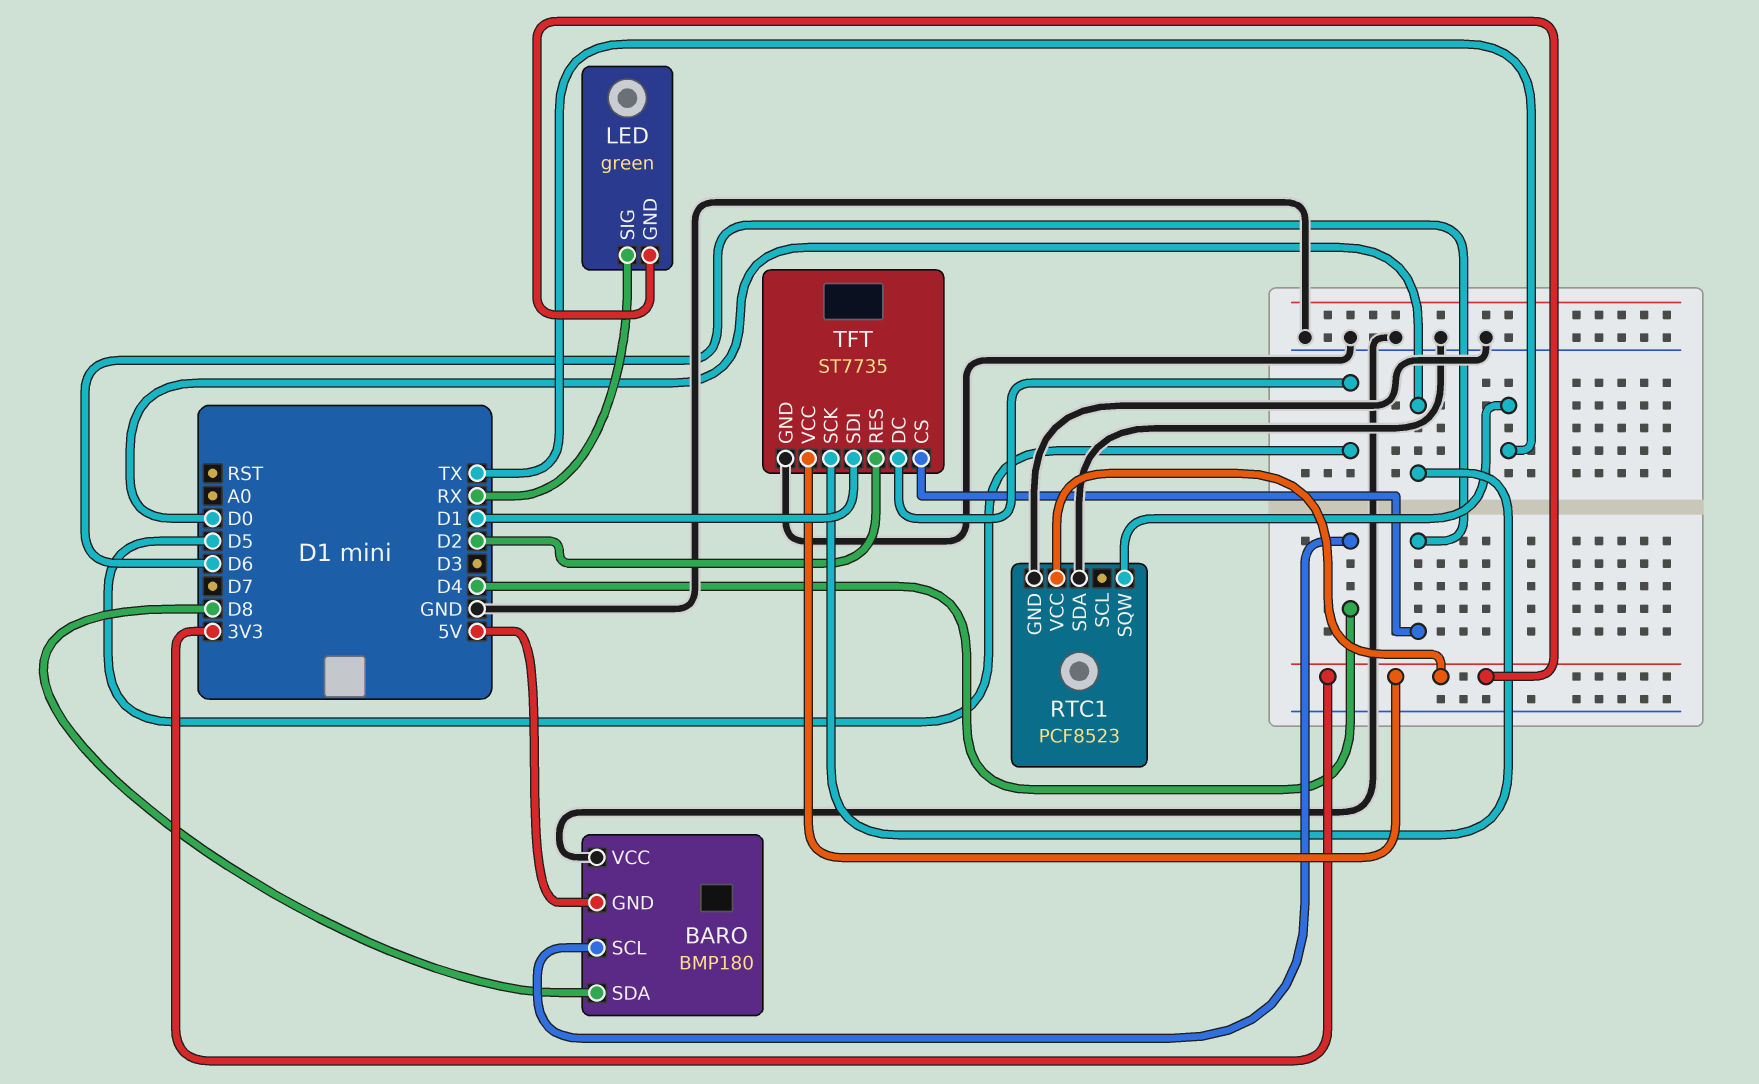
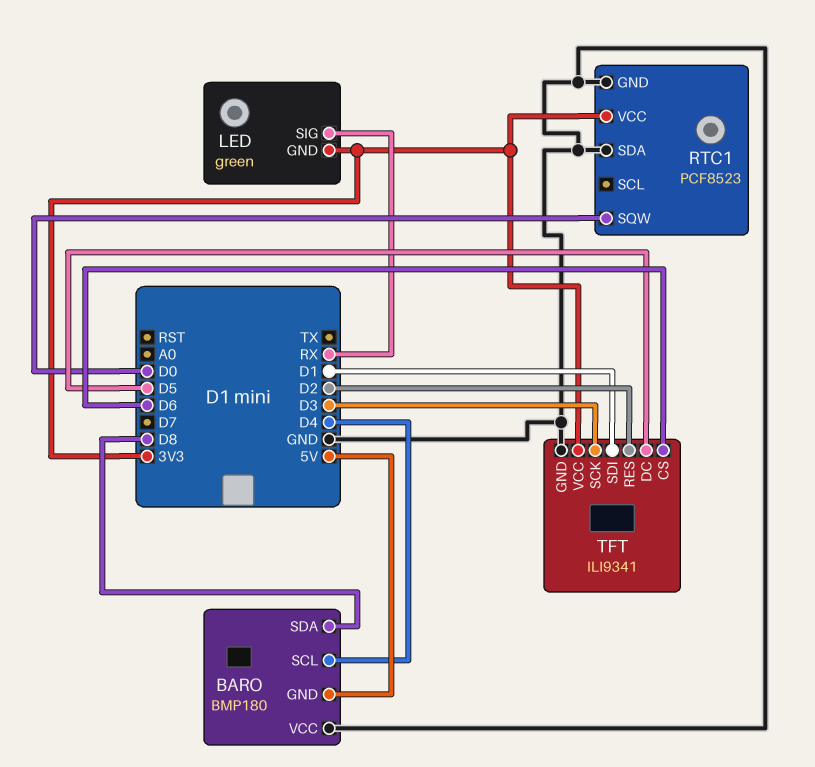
RTC1 pin SQW: TX -> D0
TFT: ST7735 -> ILI9341
TFT pin SCK: D0 -> D3

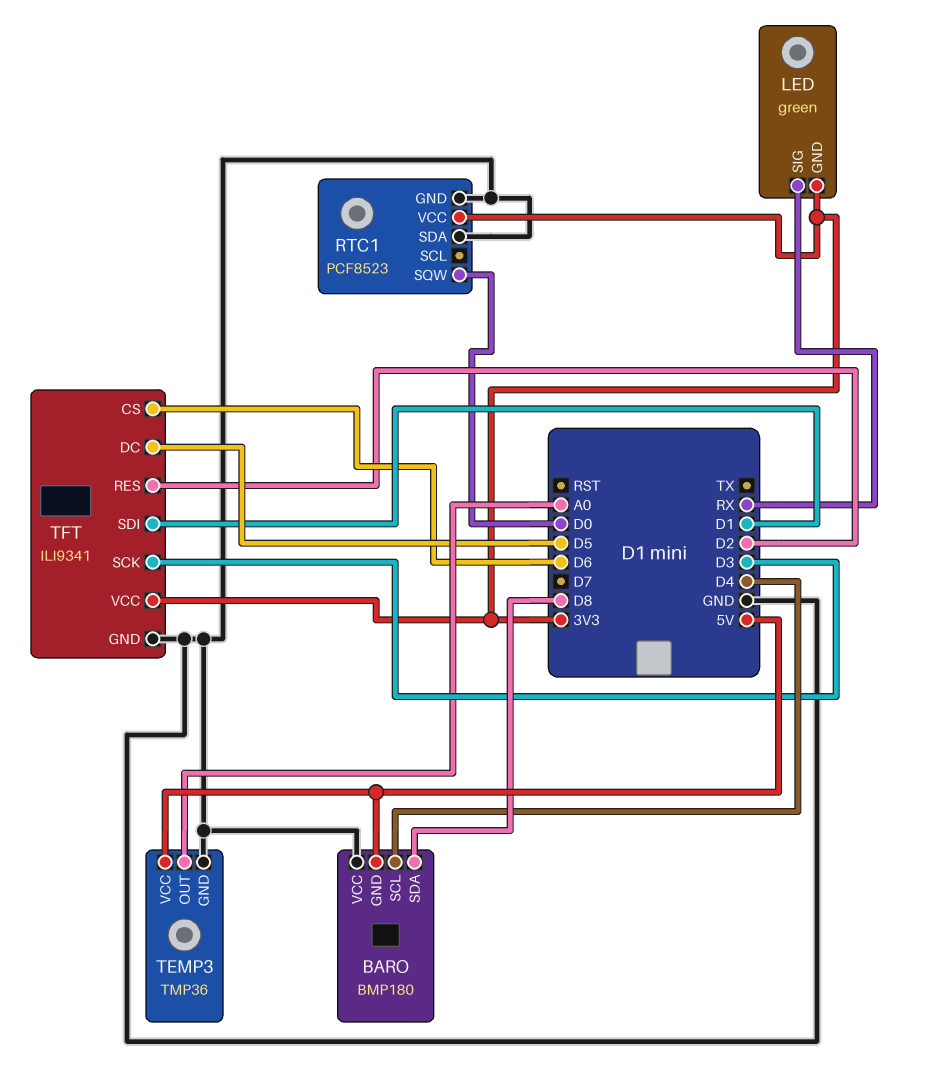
TEMP3: none -> TMP36
TEMP3 pin GND: none -> GND
TEMP3 pin OUT: none -> A0
TEMP3 pin VCC: none -> 5V

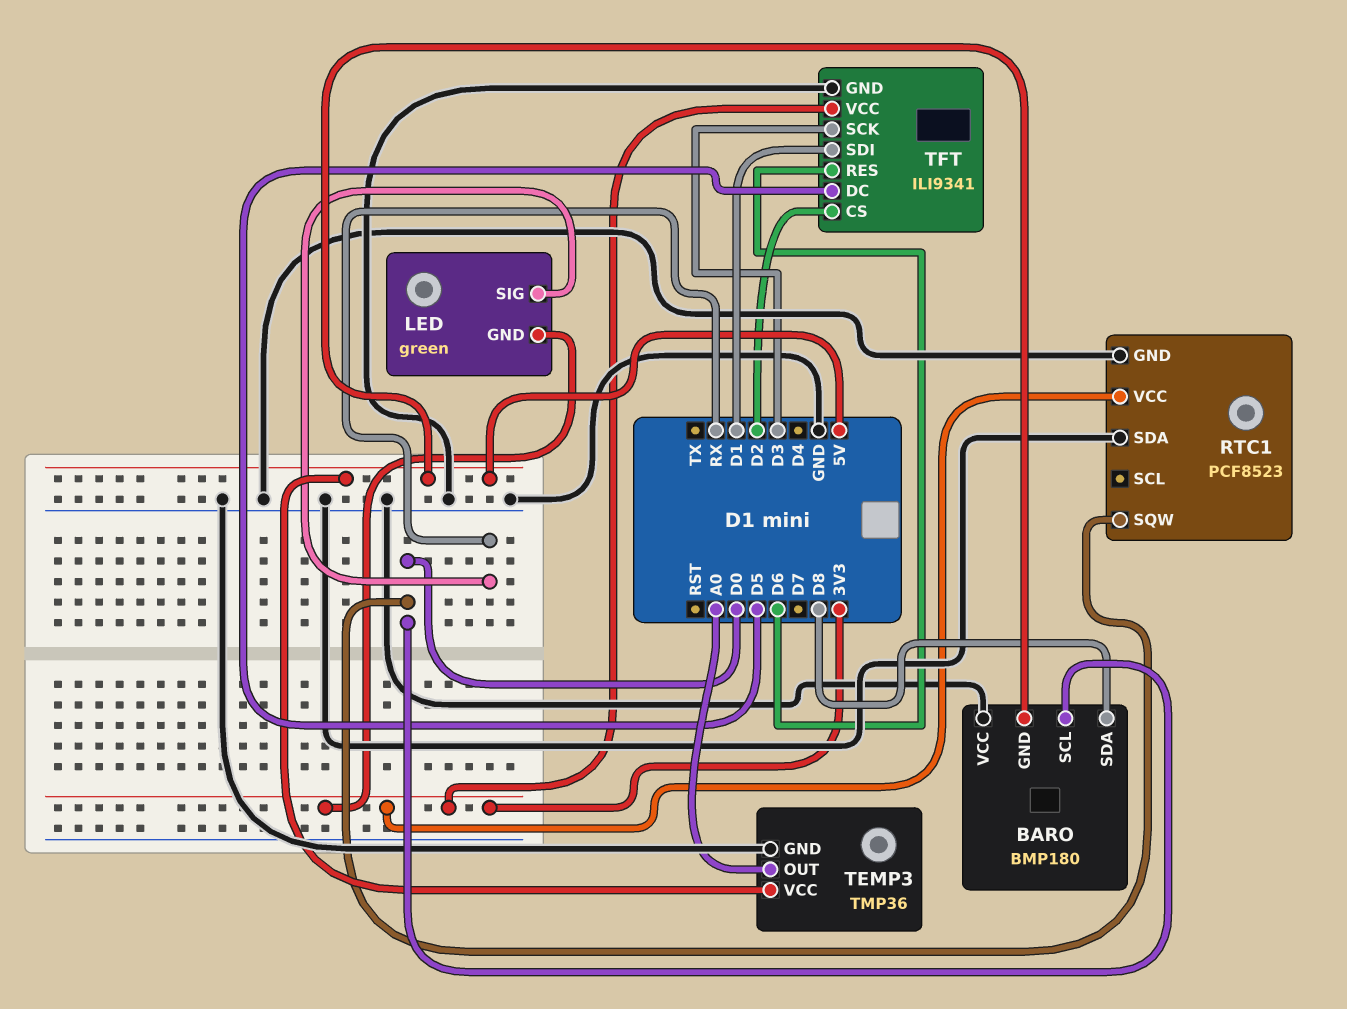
BARO pin SCL: D4 -> D0
TFT pin CS: D6 -> D2
TFT pin RES: D2 -> D6

